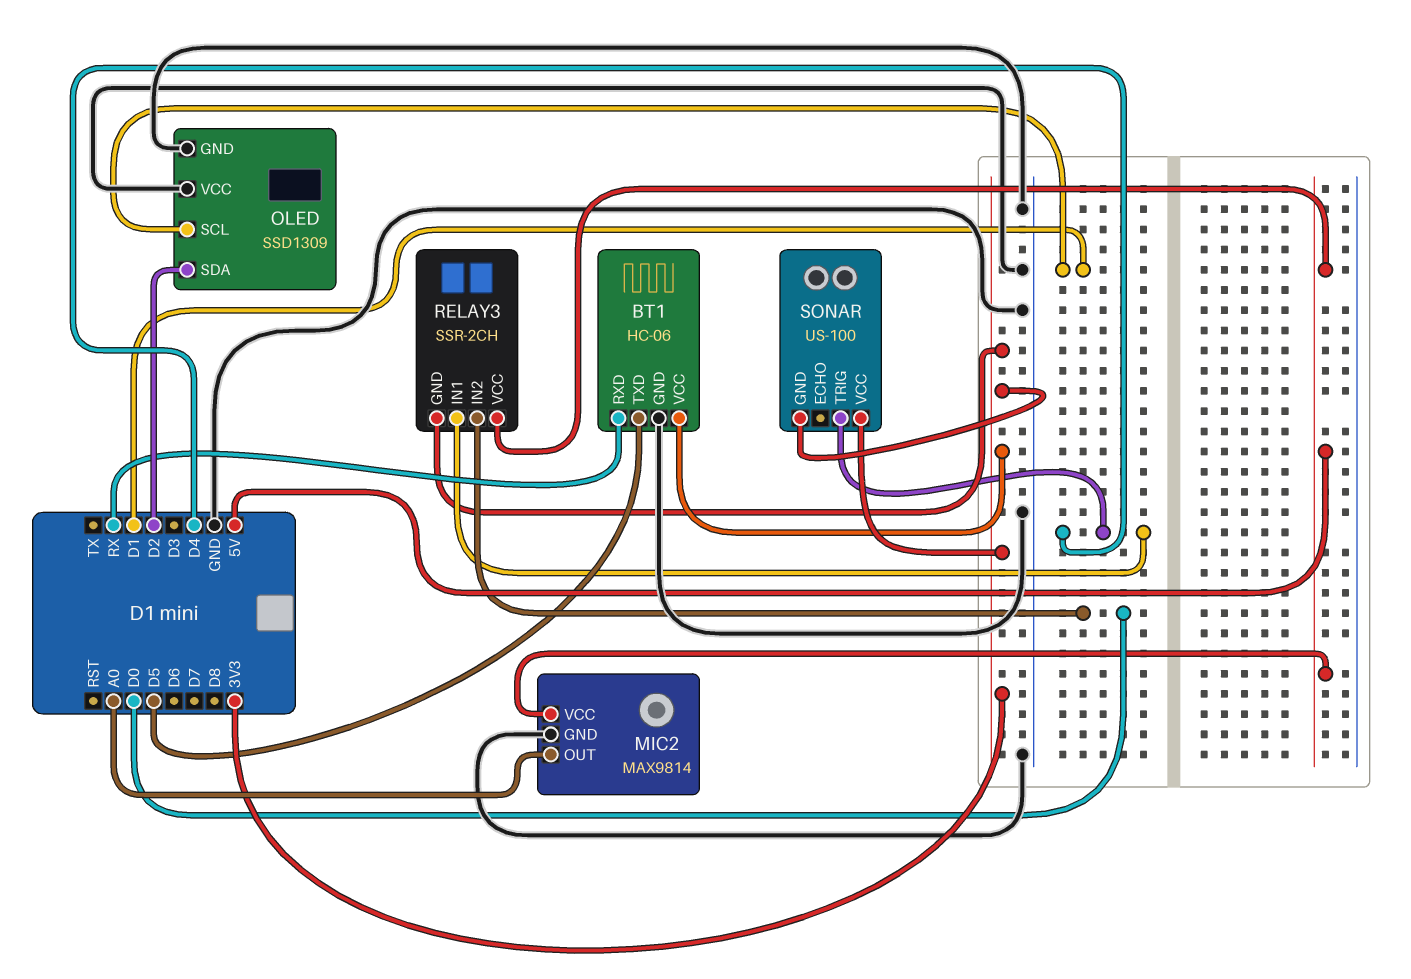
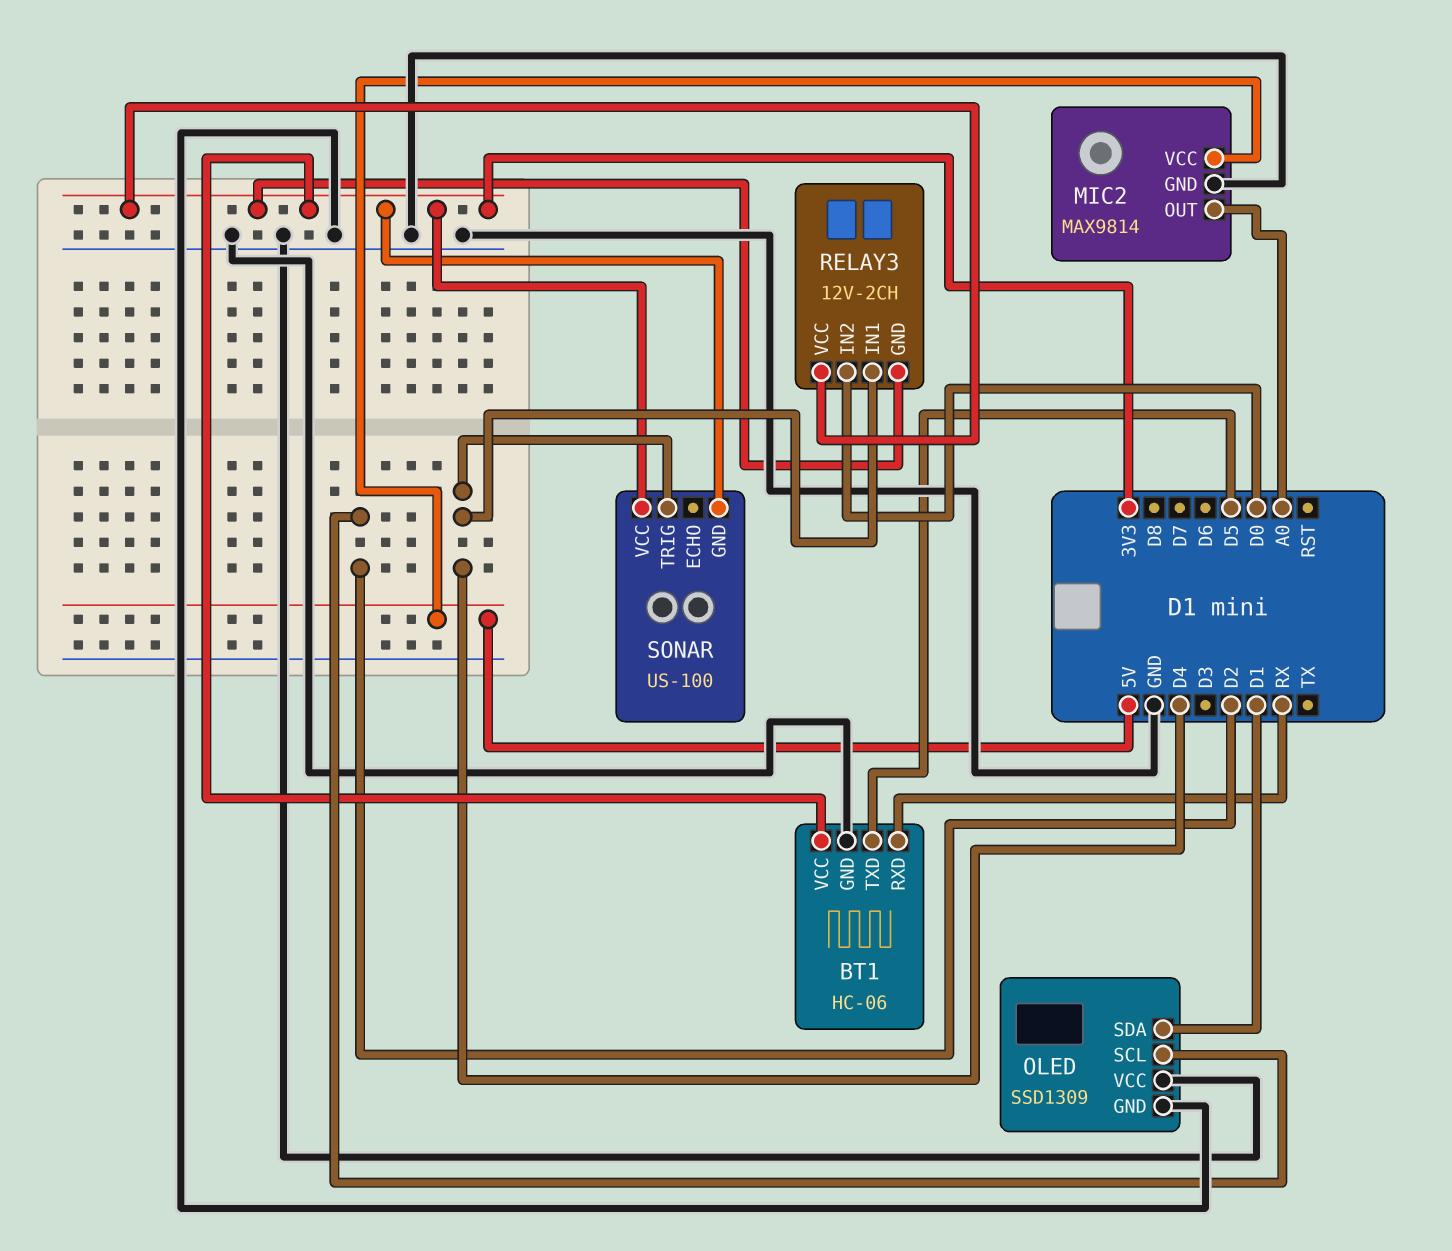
OLED pin SCL: D1 -> D2
OLED pin SDA: D2 -> D1
RELAY3: SSR-2CH -> 12V-2CH
RELAY3 pin VCC: 5V -> 3V3

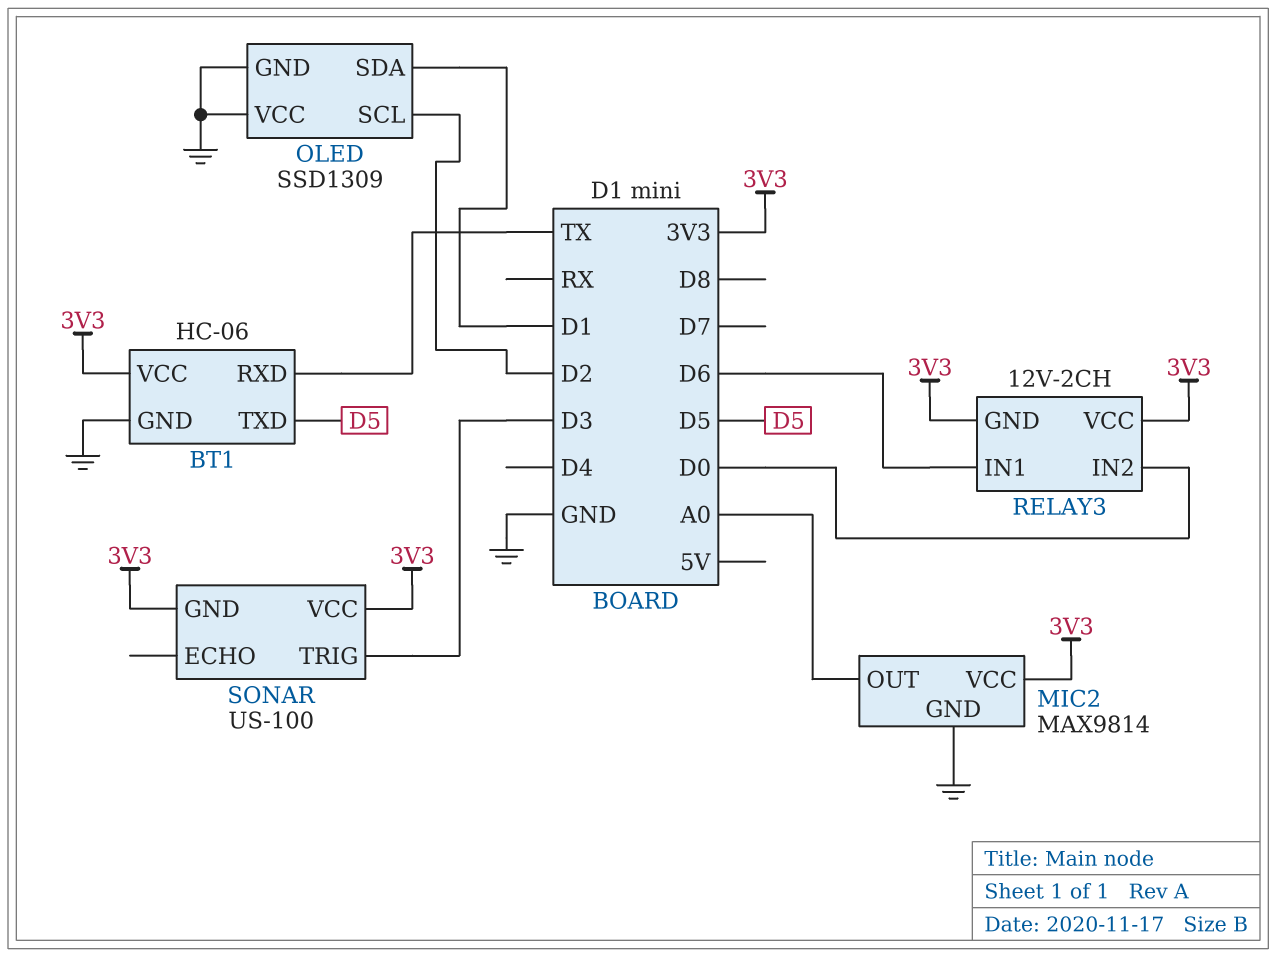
BT1 pin RXD: RX -> TX
MIC2 pin VCC: 5V -> 3V3
RELAY3 pin IN1: D4 -> D6
SONAR pin TRIG: D4 -> D3

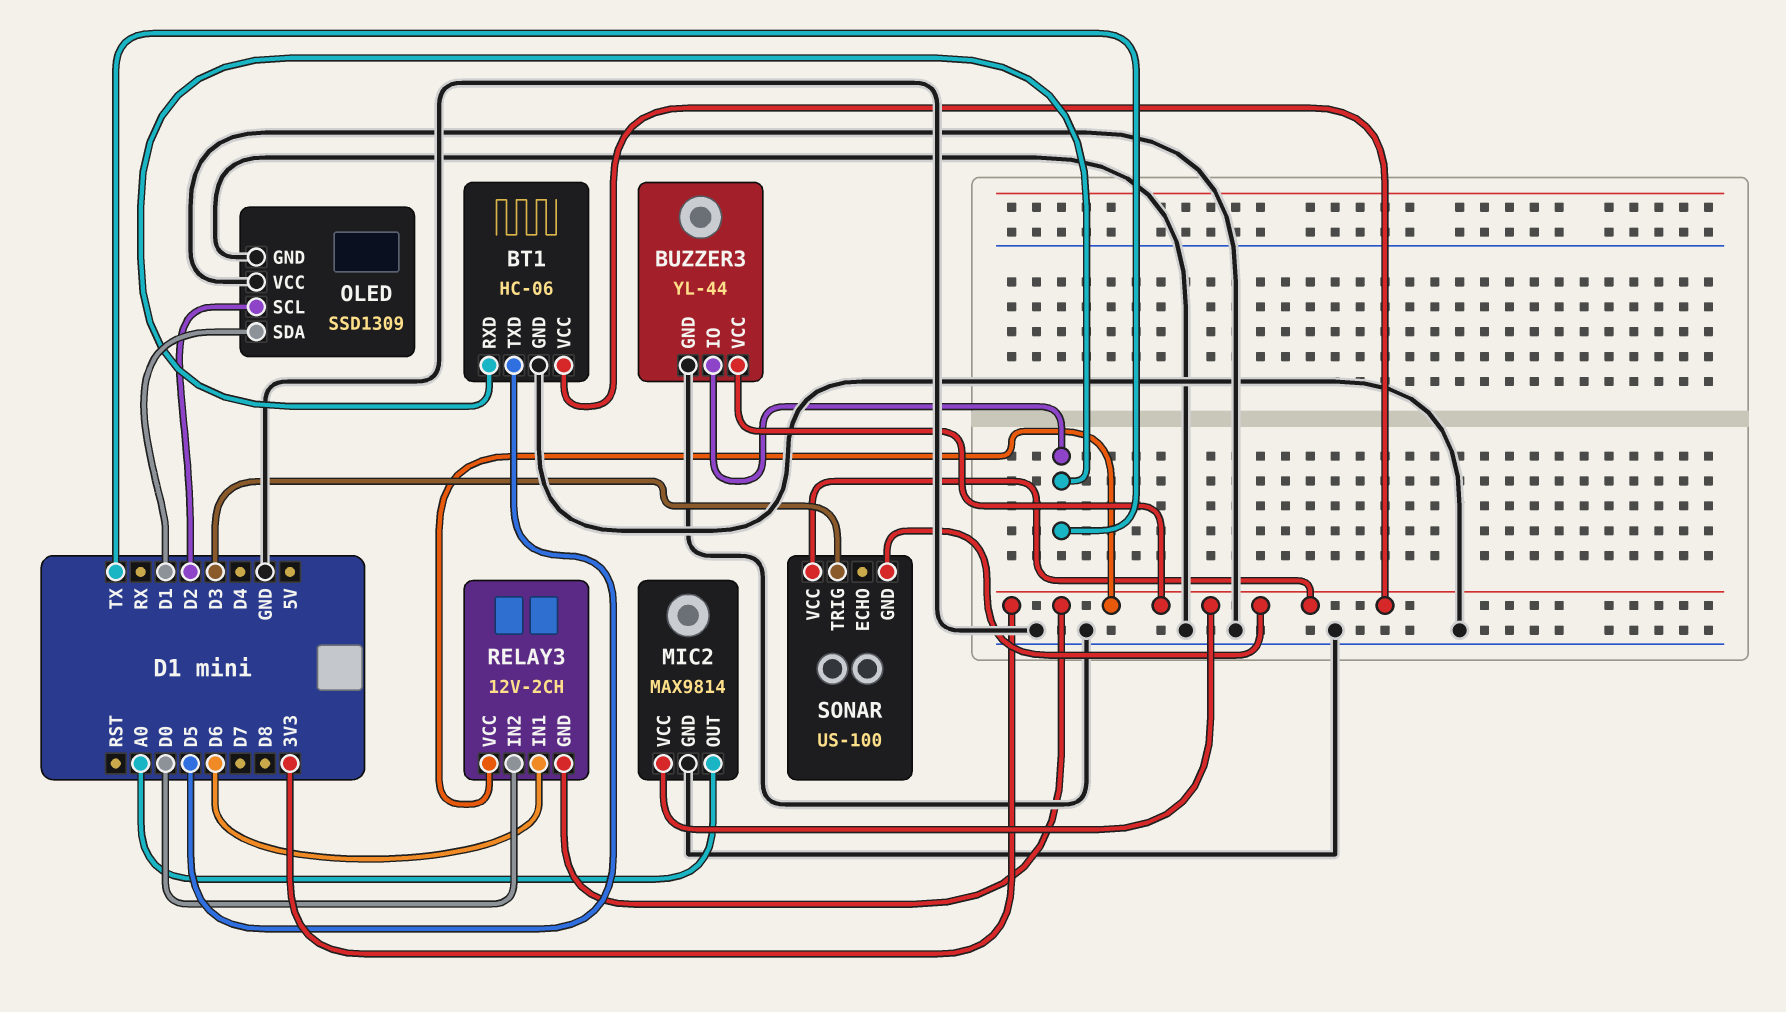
BUZZER3: none -> YL-44
BUZZER3 pin GND: none -> GND
BUZZER3 pin IO: none -> TX
BUZZER3 pin VCC: none -> 3V3

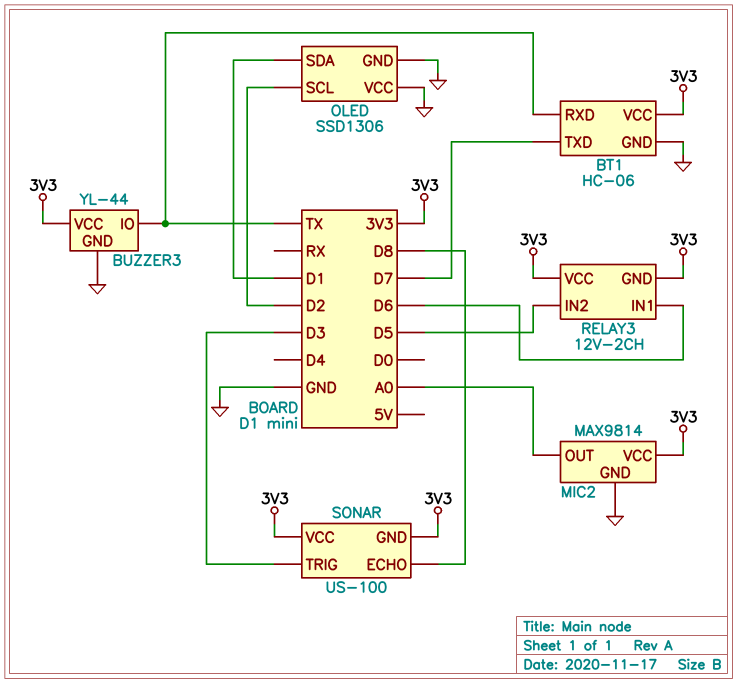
BT1 pin TXD: D5 -> D7
OLED: SSD1309 -> SSD1306
RELAY3 pin IN2: D0 -> D5
SONAR pin ECHO: none -> D8

